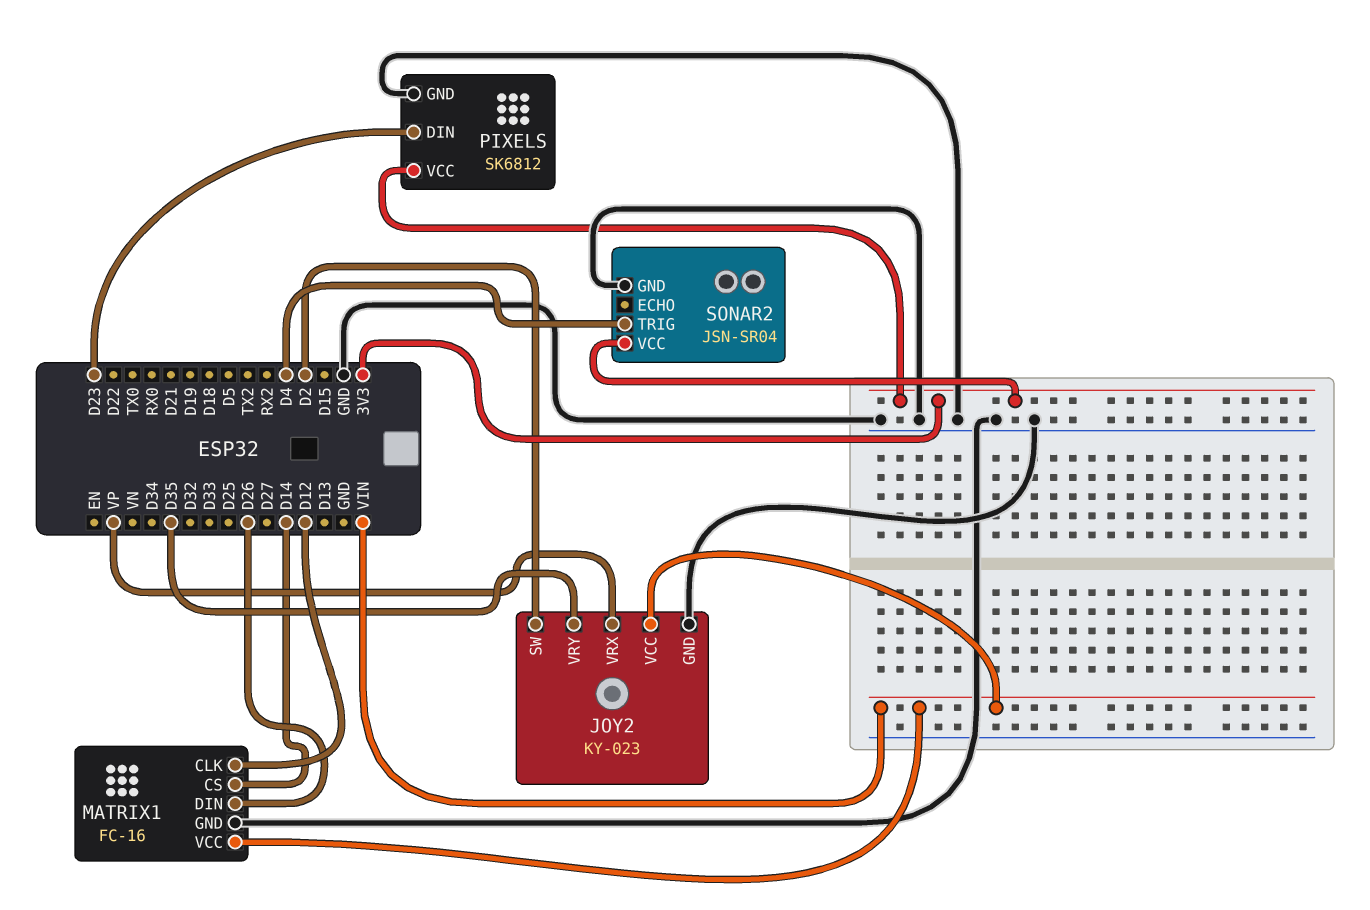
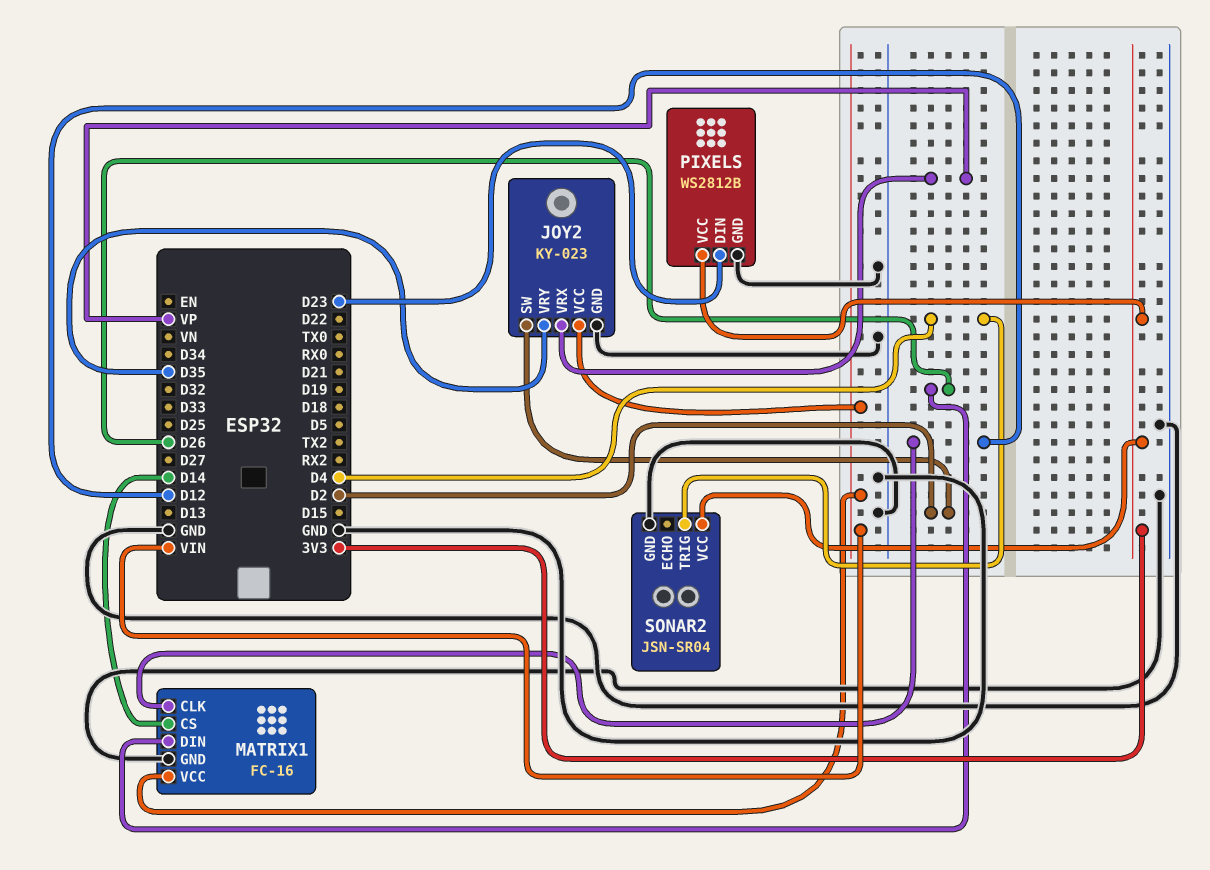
PIXELS: SK6812 -> WS2812B

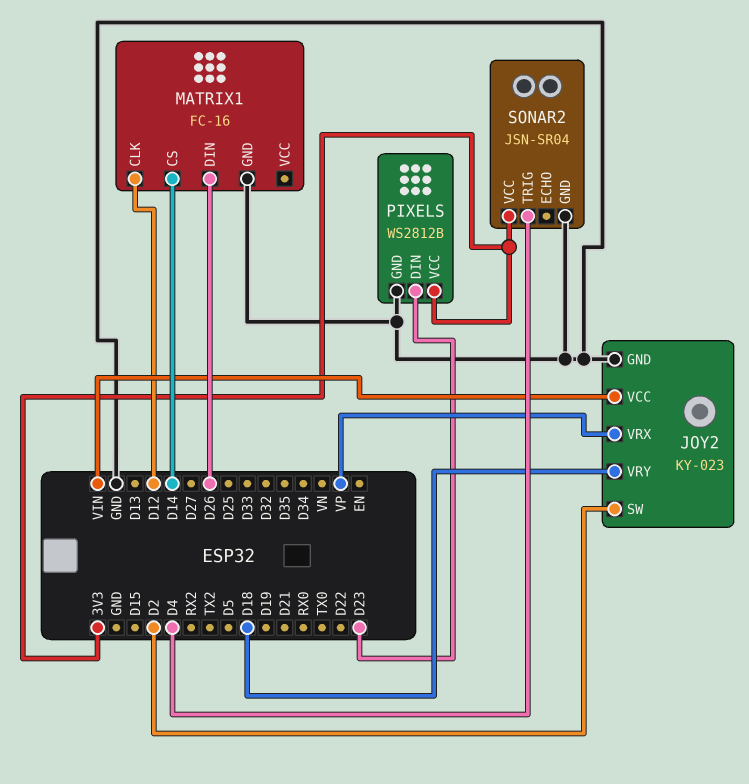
JOY2 pin VRY: D35 -> D18
MATRIX1 pin VCC: VIN -> none

